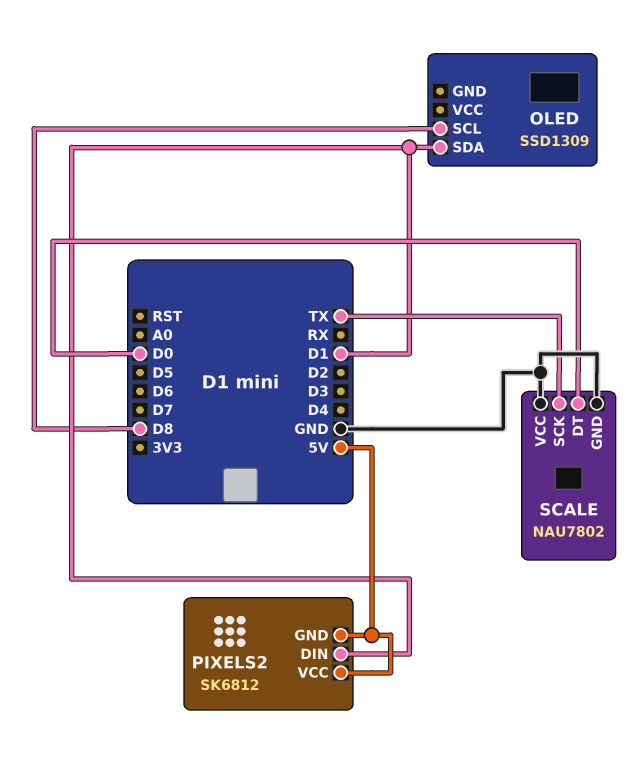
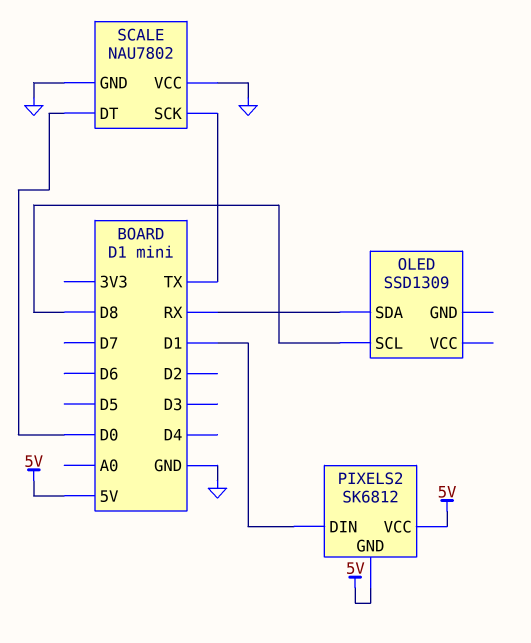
OLED pin SDA: D1 -> RX

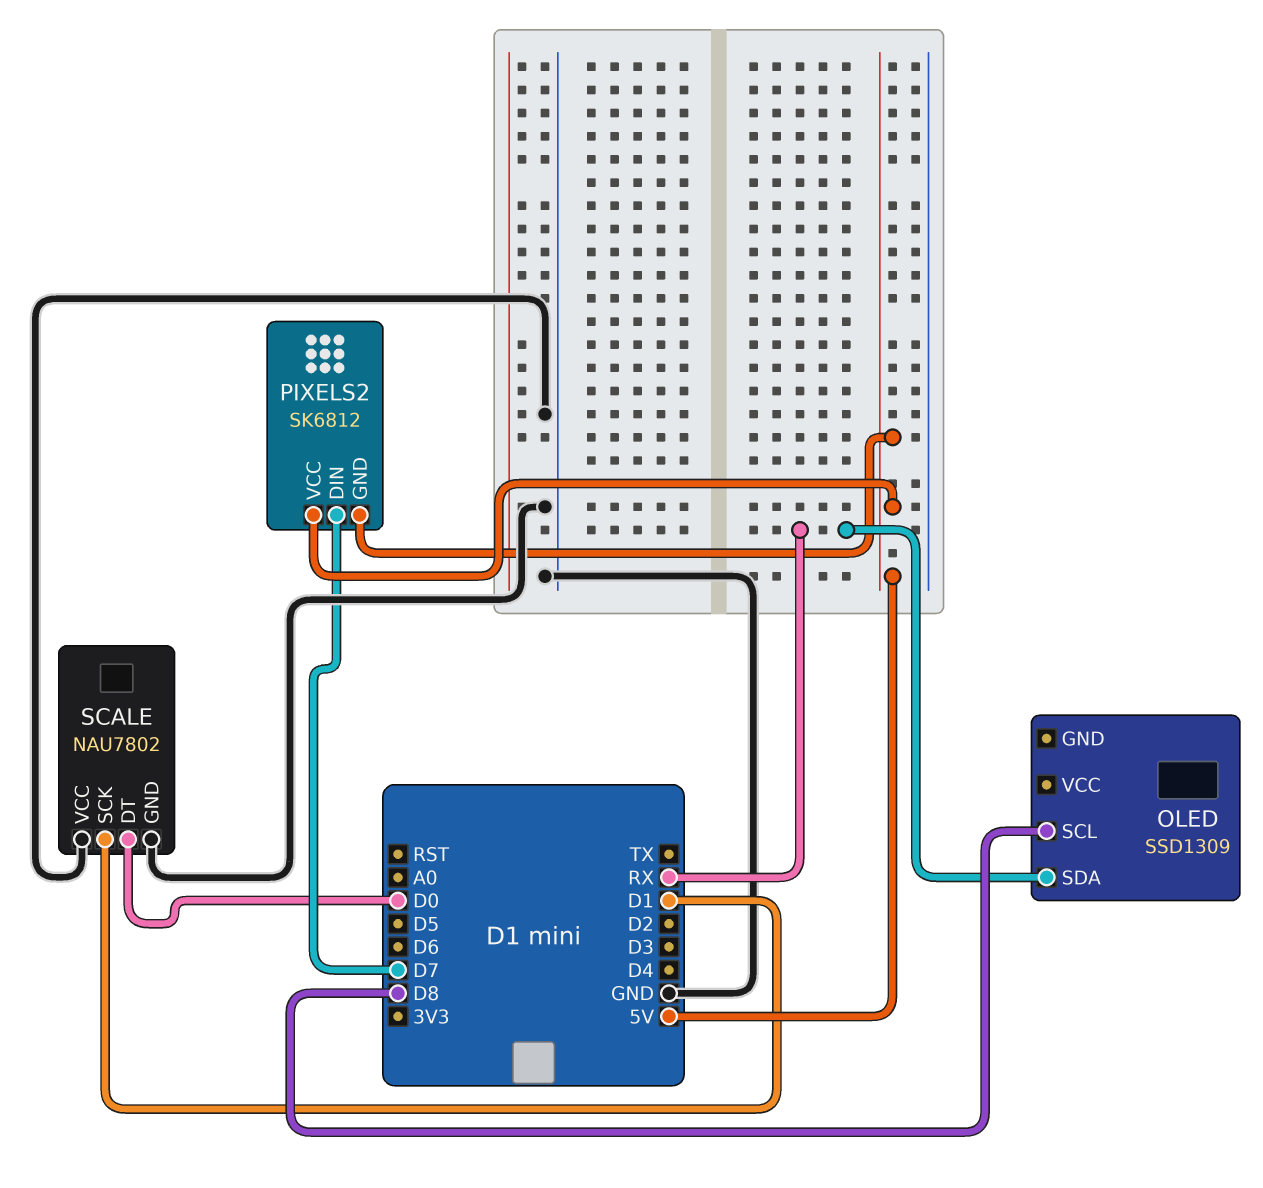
PIXELS2 pin DIN: D1 -> D7
SCALE pin SCK: TX -> D1

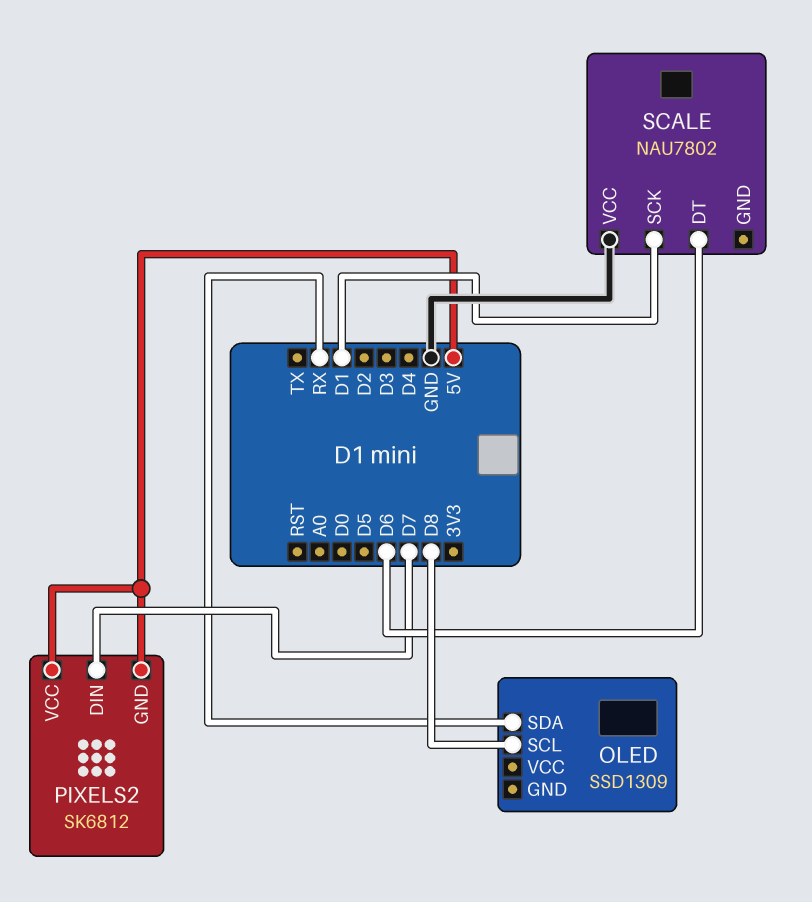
SCALE pin DT: D0 -> D6
SCALE pin GND: GND -> none

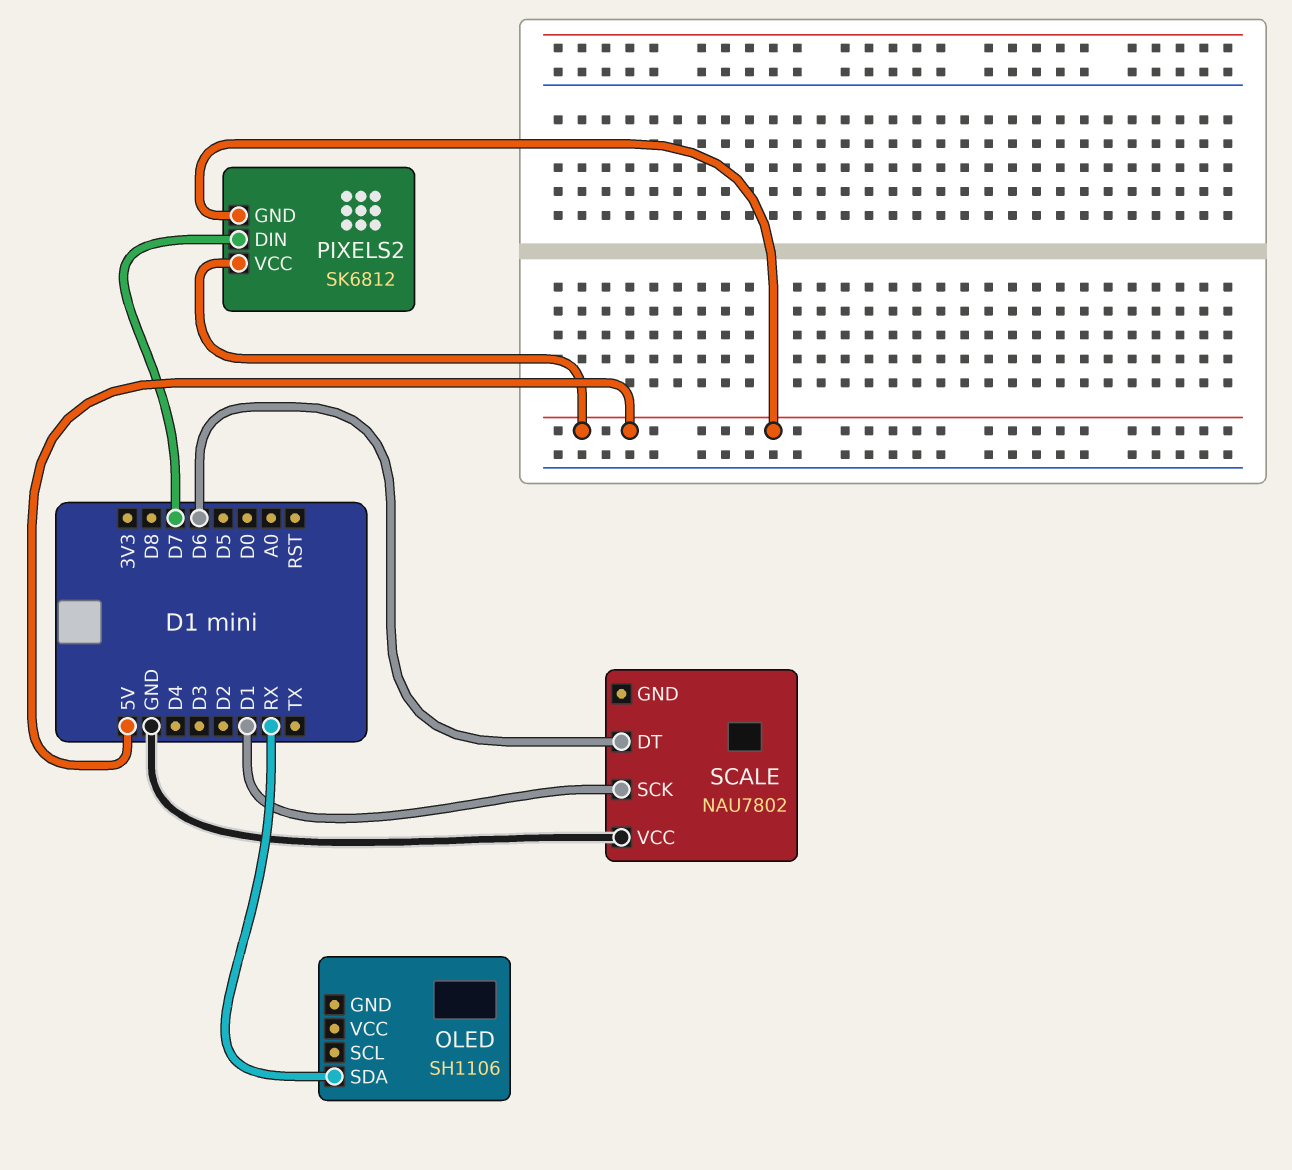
OLED: SSD1309 -> SH1106
OLED pin SCL: D8 -> none

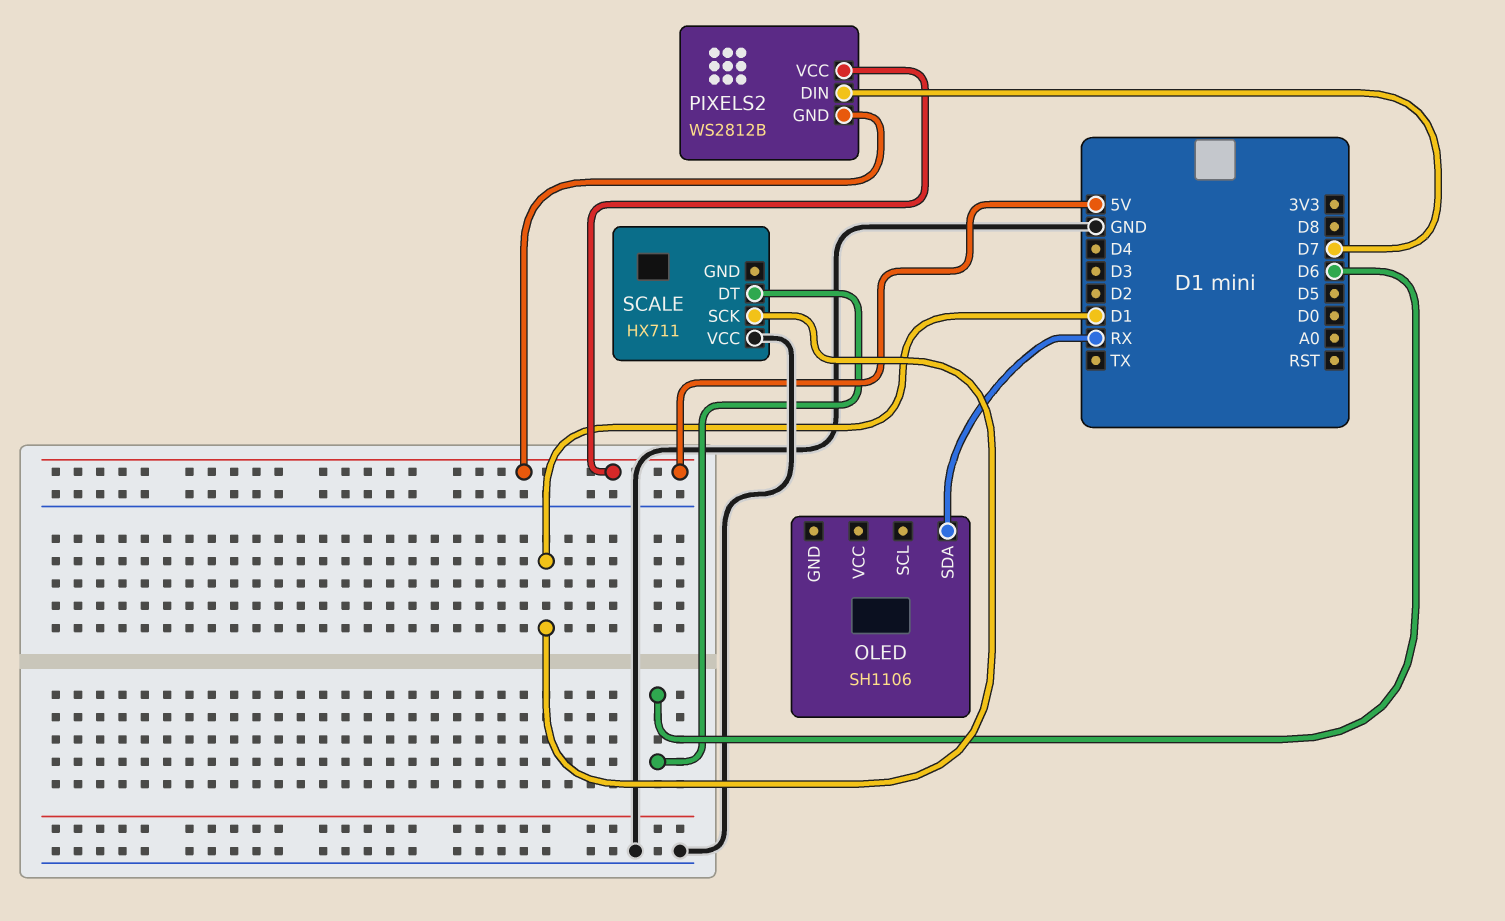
PIXELS2: SK6812 -> WS2812B
SCALE: NAU7802 -> HX711

